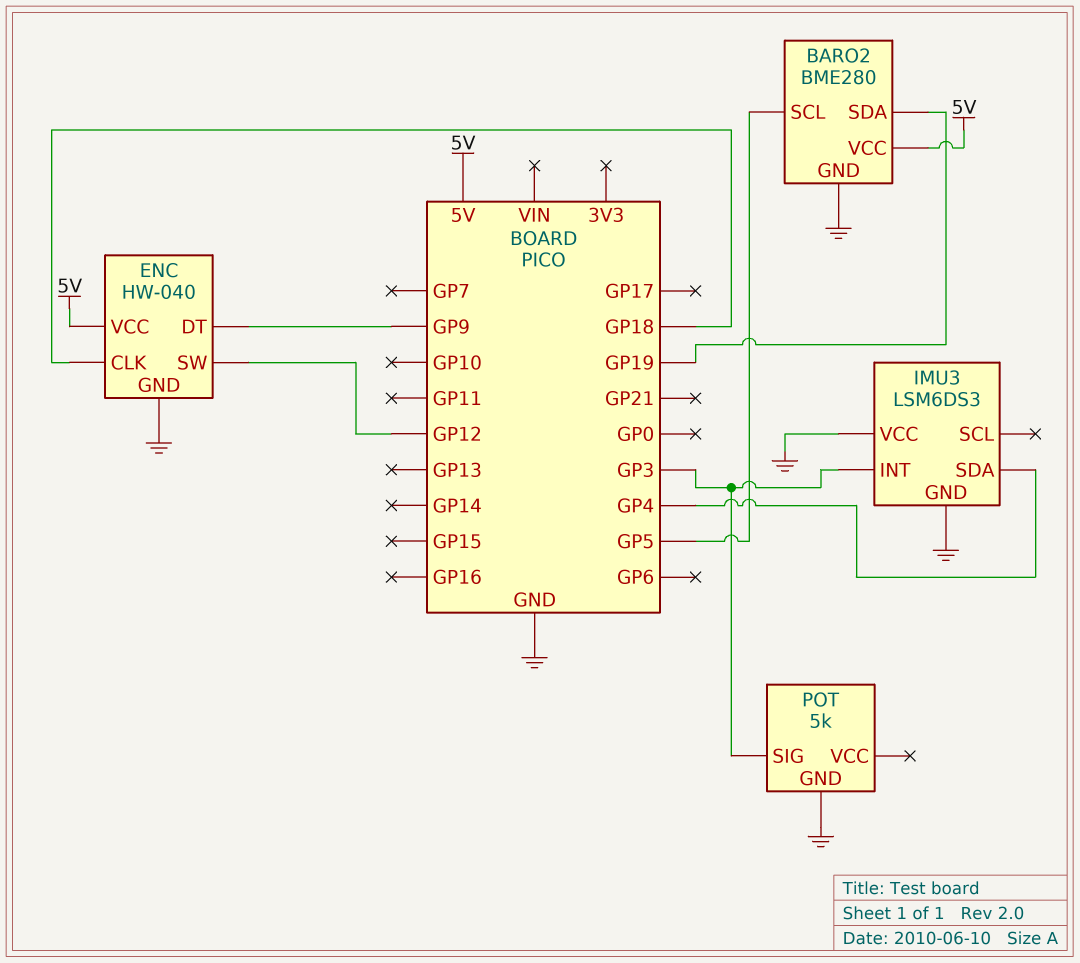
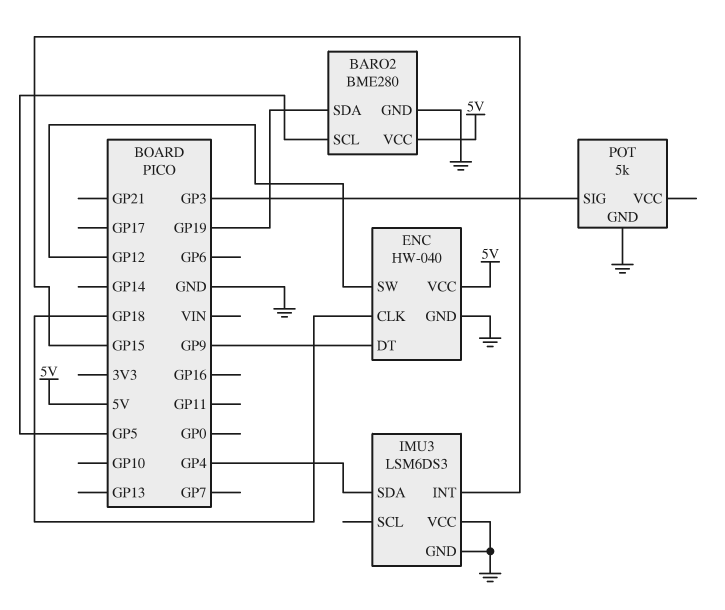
IMU3 pin INT: GP3 -> GP15

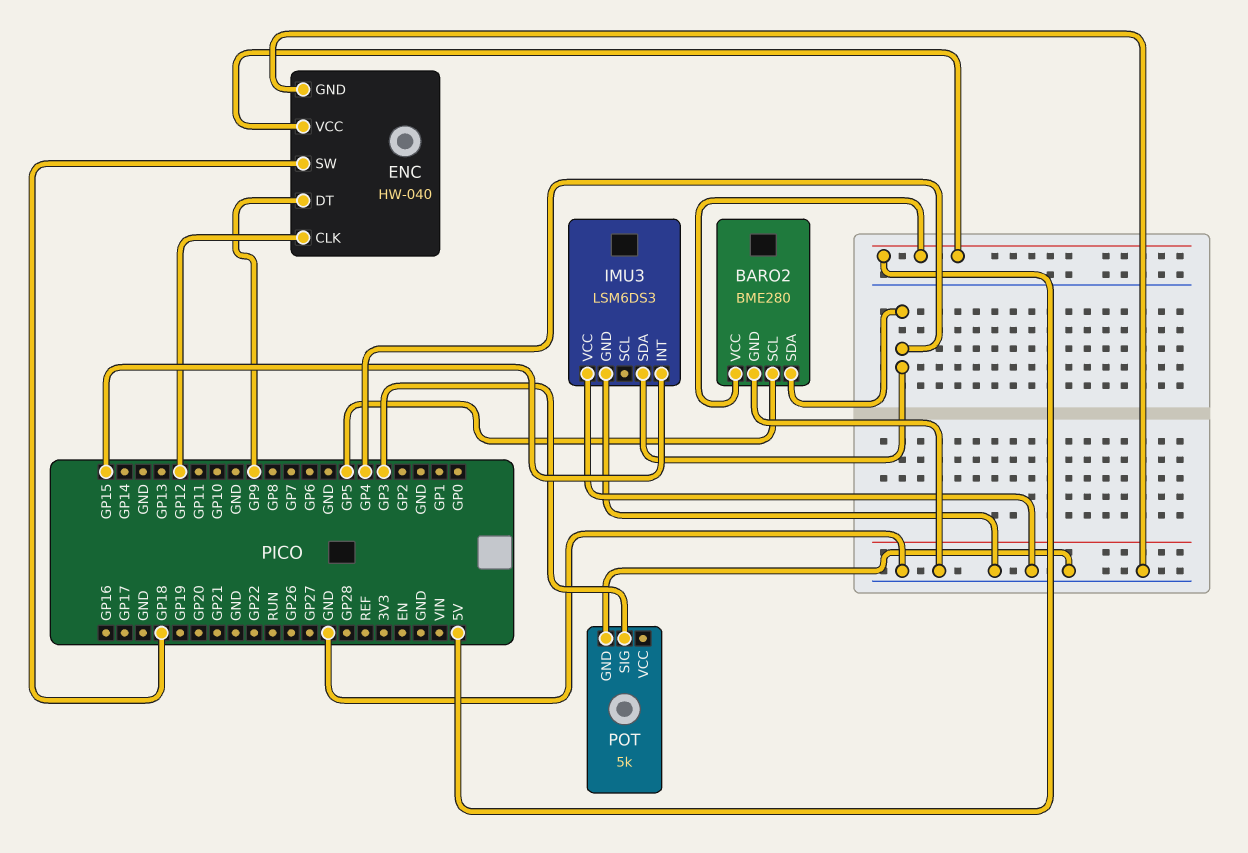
BARO2 pin SDA: GP19 -> GP4
ENC pin CLK: GP18 -> GP12
ENC pin SW: GP12 -> GP18

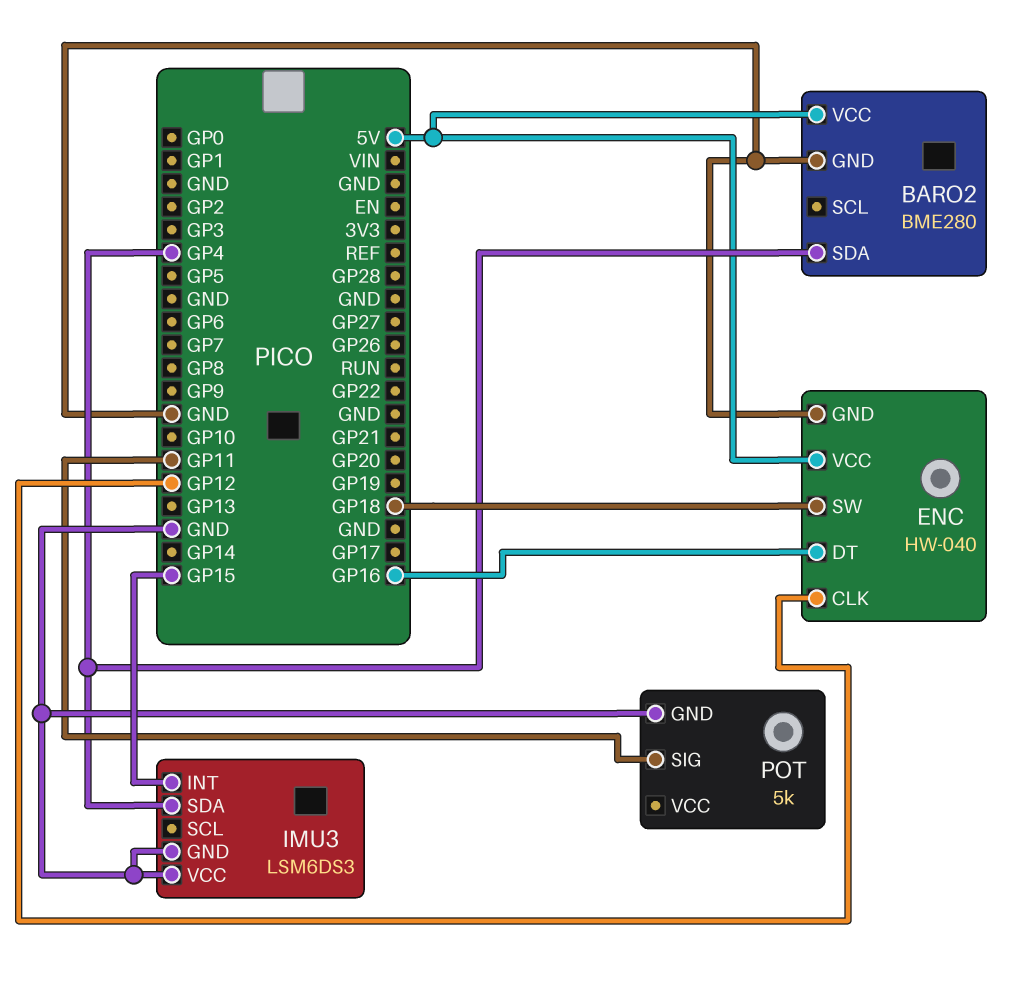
BARO2 pin SCL: GP5 -> none
ENC pin DT: GP9 -> GP16
POT pin SIG: GP3 -> GP11

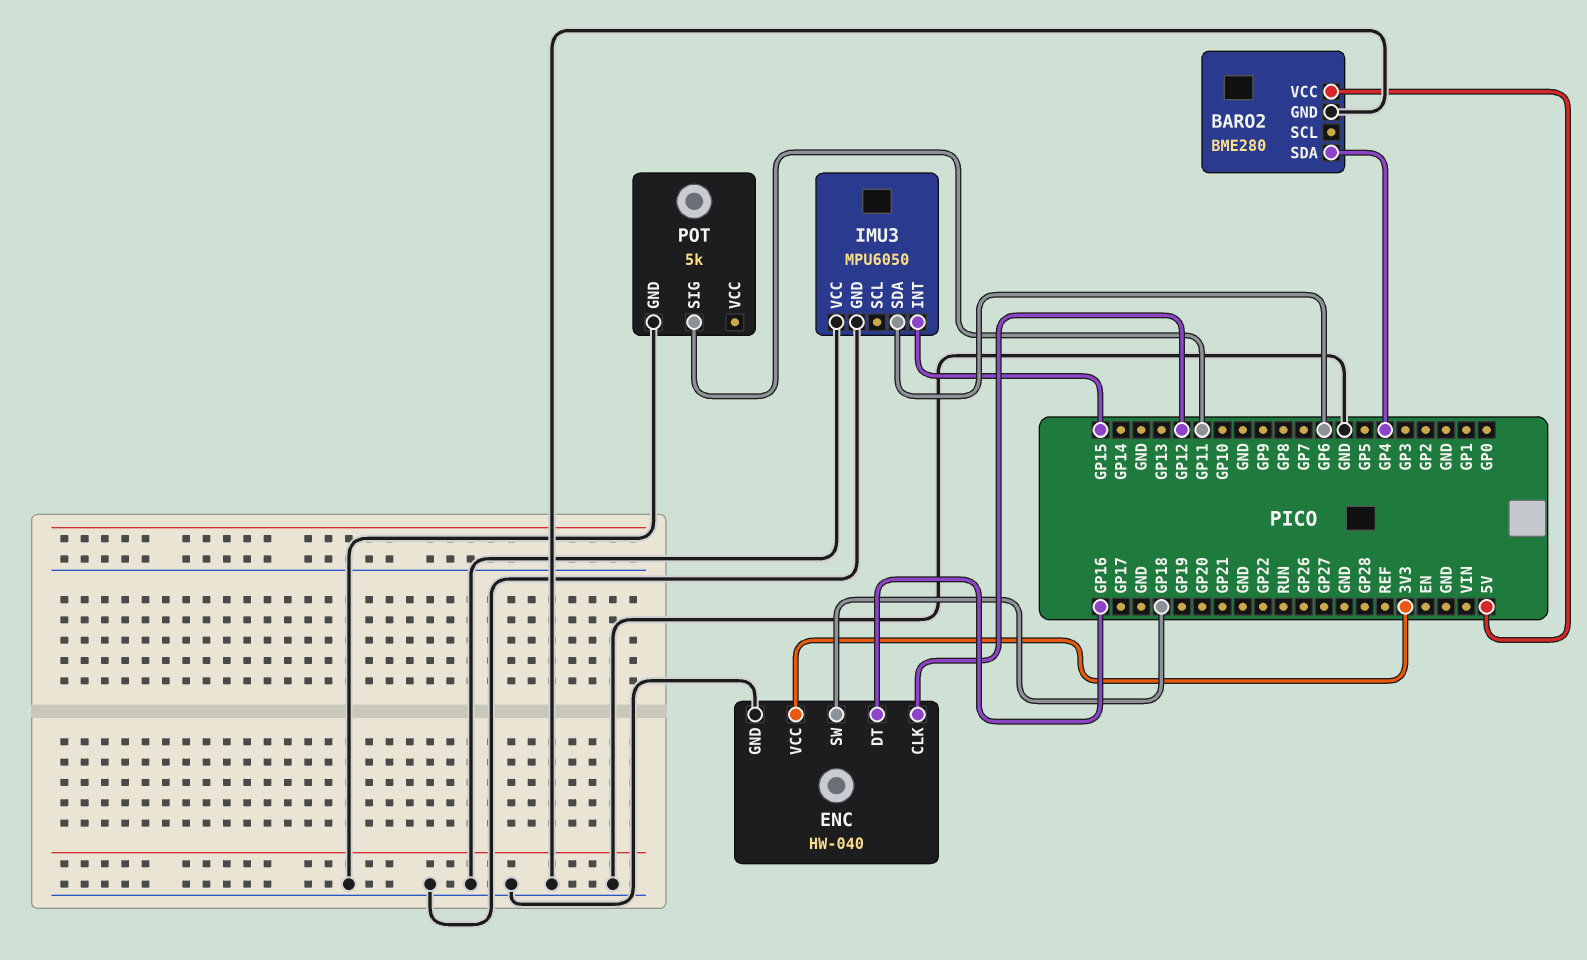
ENC pin VCC: 5V -> 3V3
IMU3: LSM6DS3 -> MPU6050
IMU3 pin SDA: GP4 -> GP6

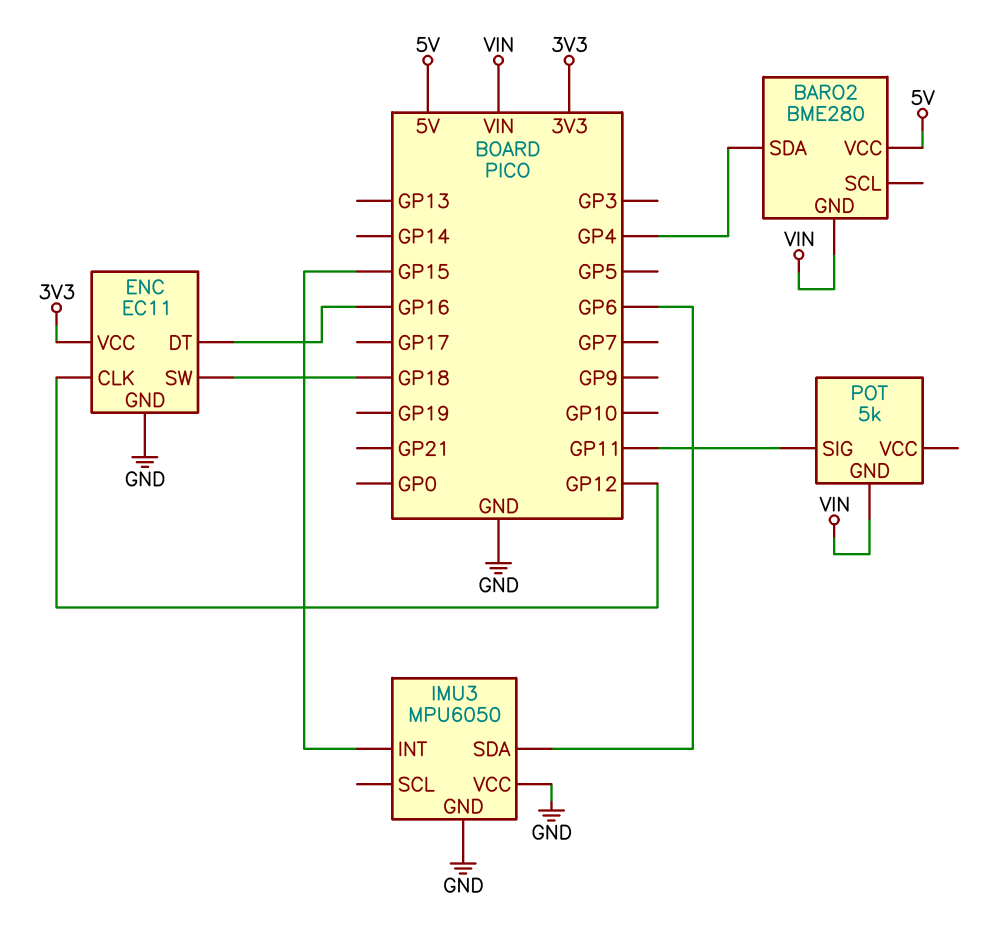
BARO2 pin GND: GND -> VIN
ENC: HW-040 -> EC11
POT pin GND: GND -> VIN

